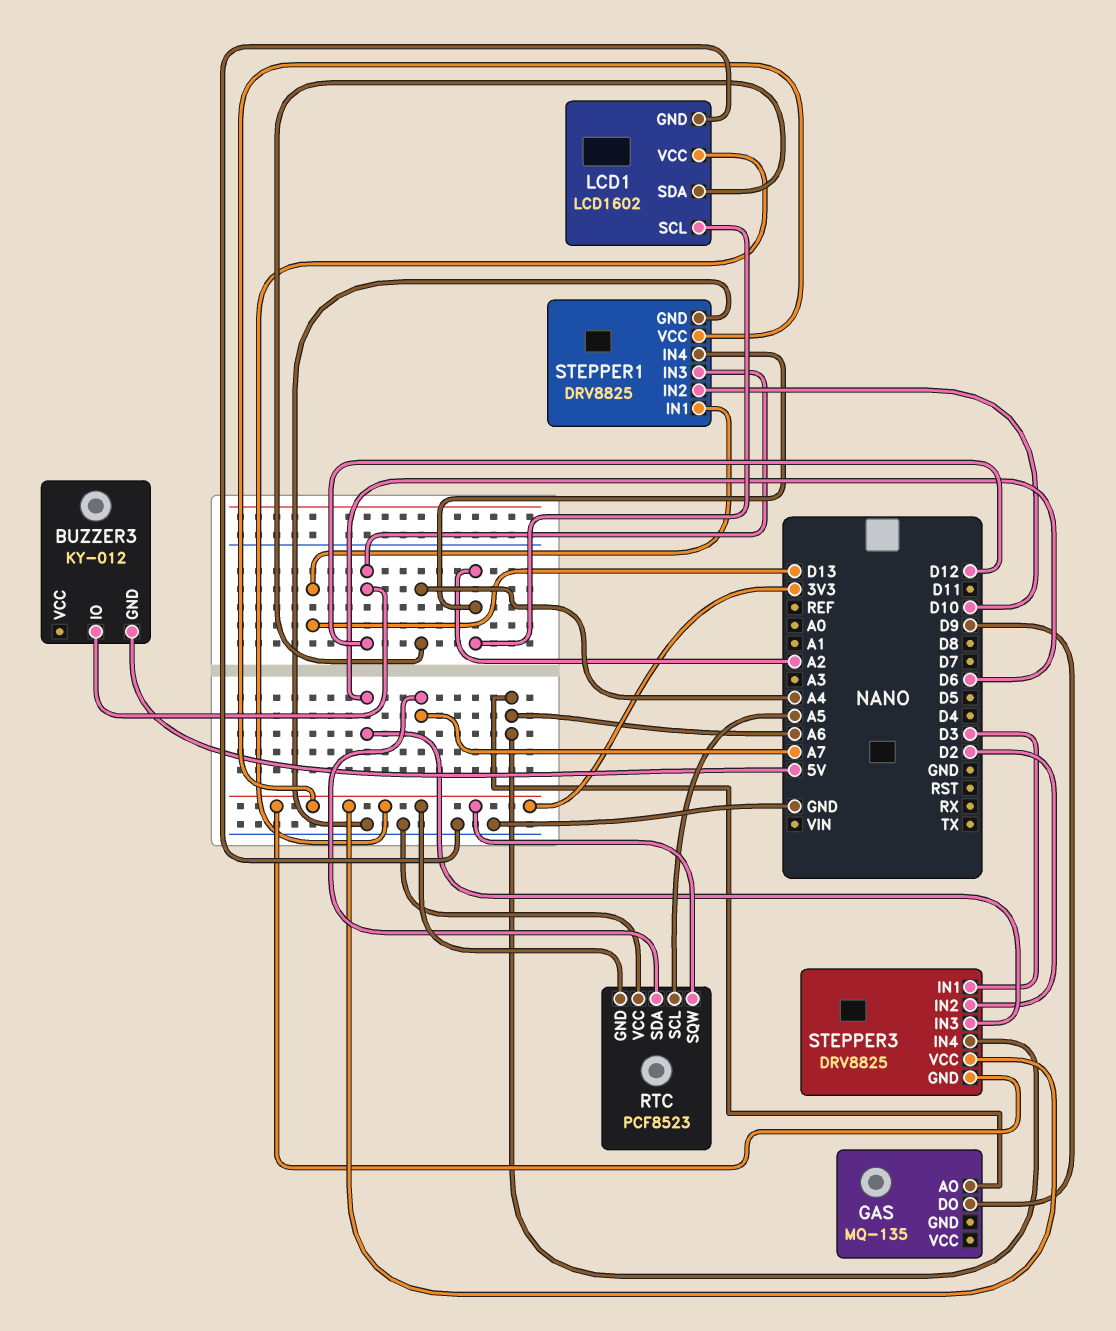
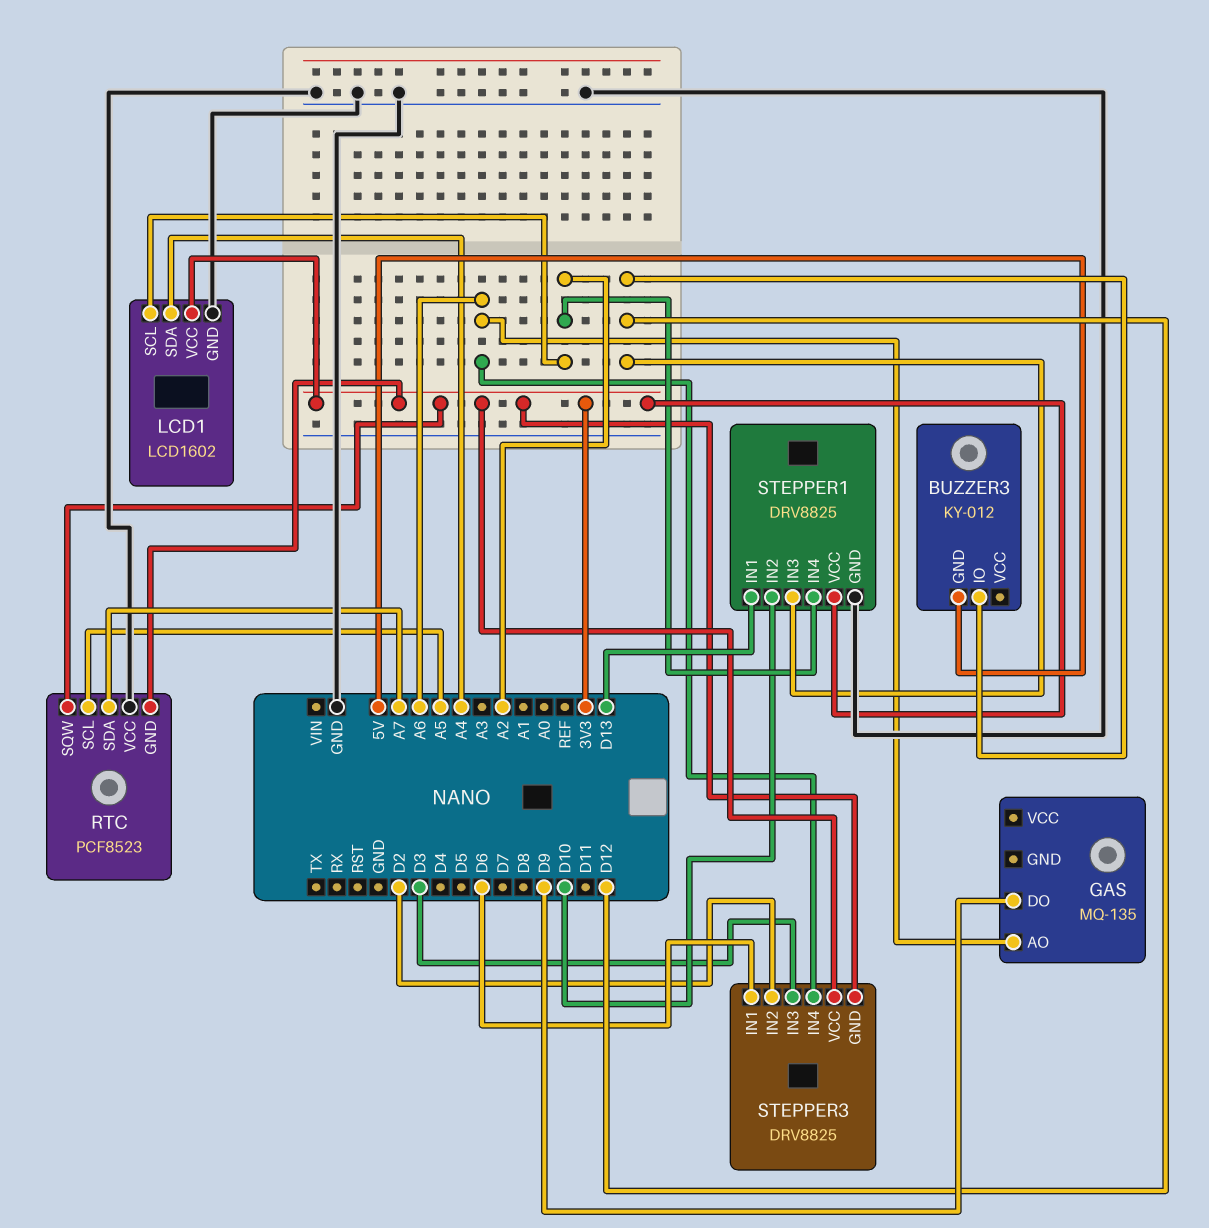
STEPPER3 pin IN1: D3 -> D6
STEPPER3 pin IN3: D6 -> D3

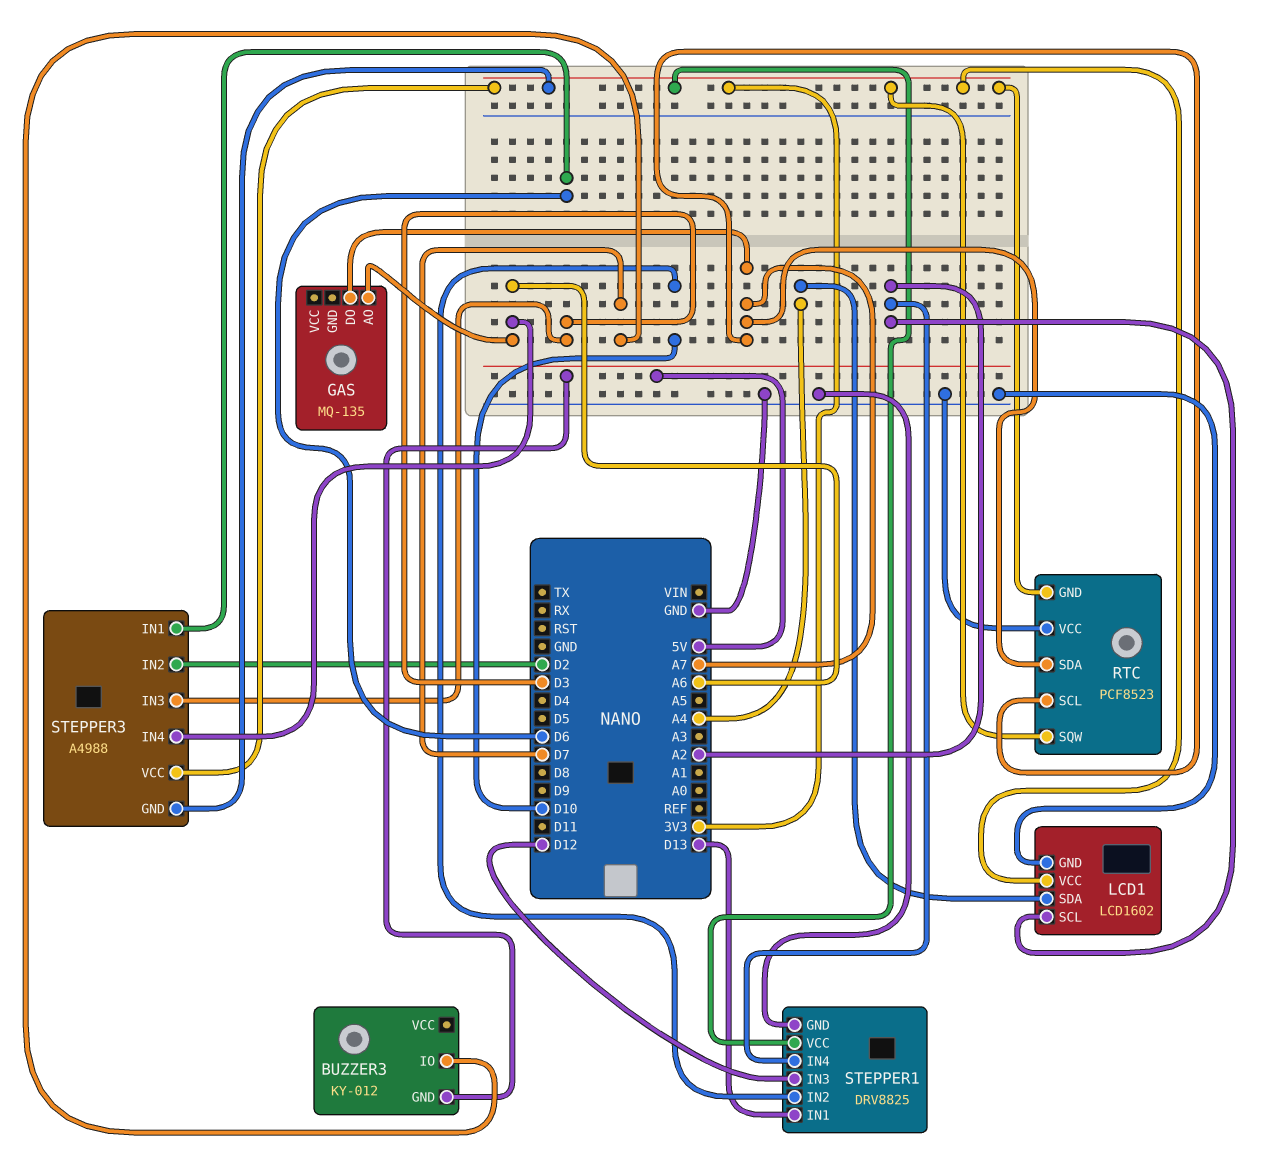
BUZZER3 pin IO: D12 -> D7
GAS pin DO: D9 -> A7
RTC pin SCL: A5 -> A7
STEPPER3: DRV8825 -> A4988

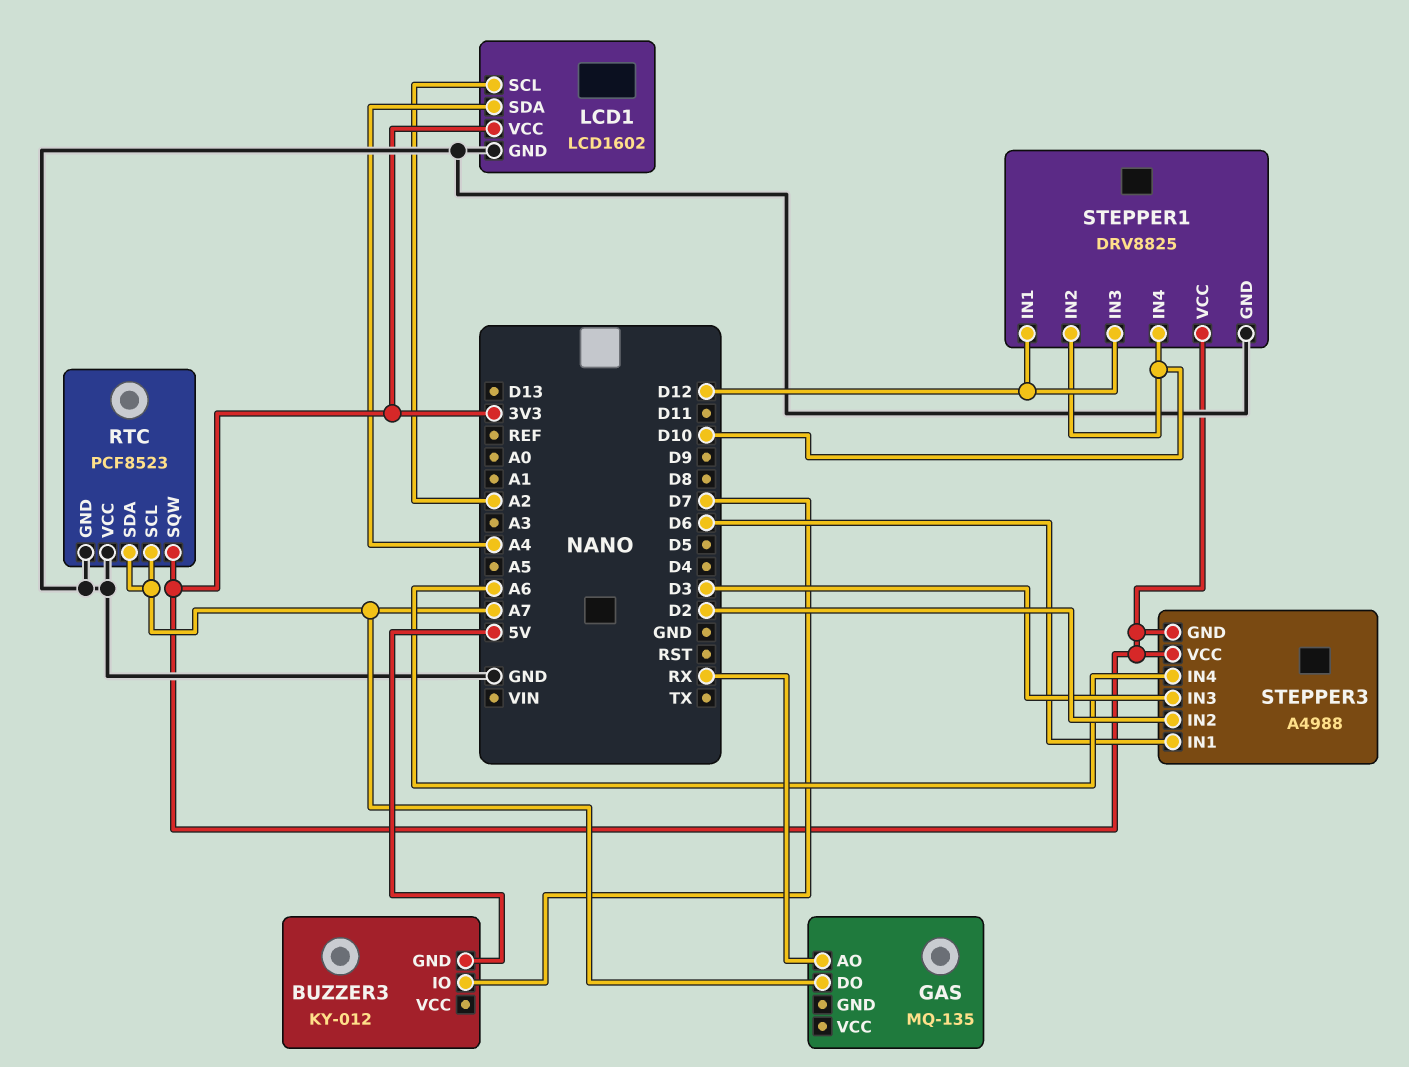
GAS pin AO: A6 -> RX
RTC pin GND: 3V3 -> GND
STEPPER1 pin IN1: D13 -> D12
STEPPER1 pin IN4: A2 -> D10

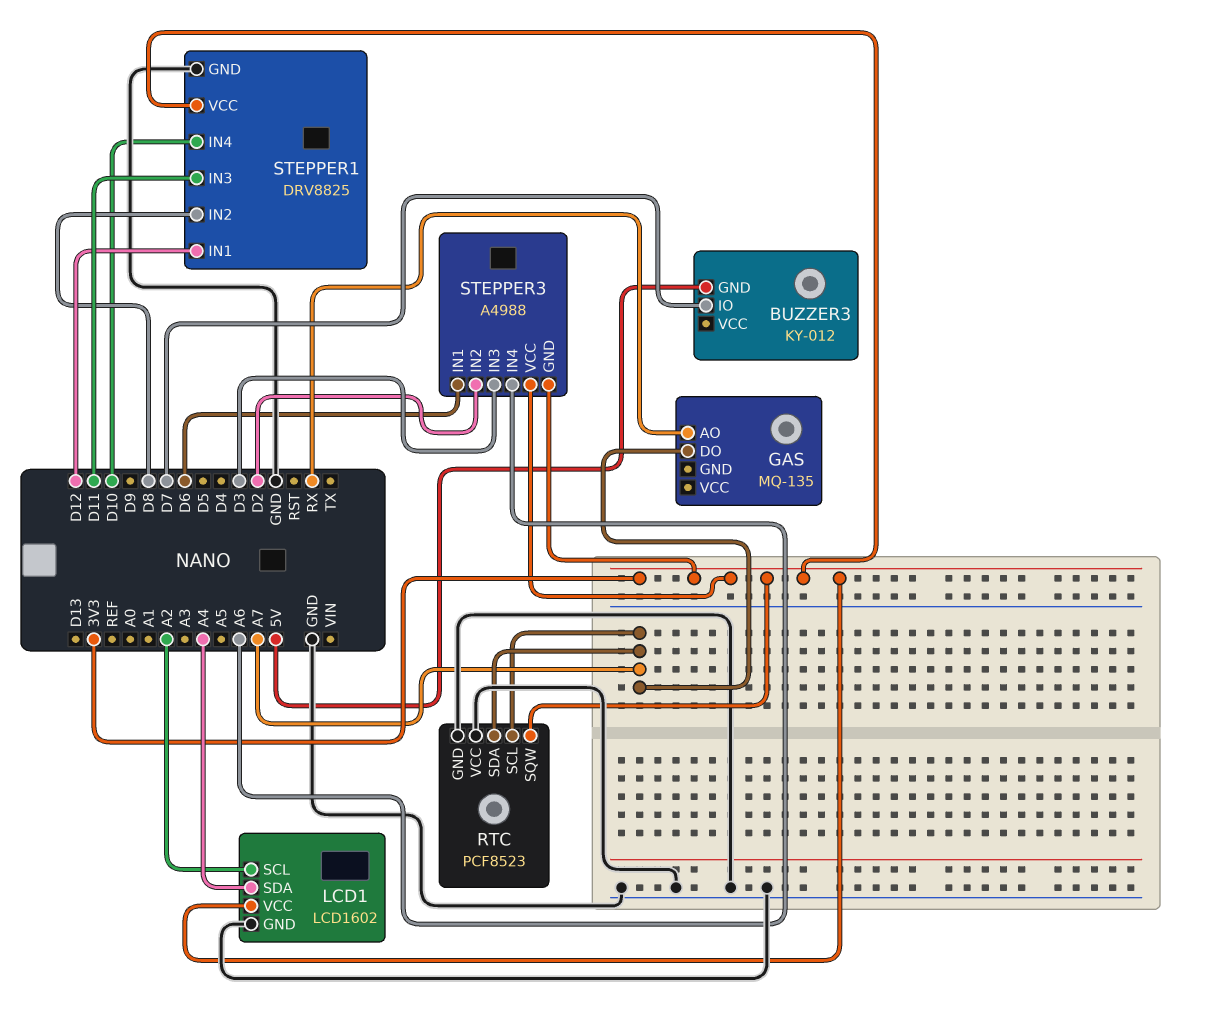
STEPPER1 pin IN2: D10 -> D8
STEPPER1 pin IN3: D12 -> D11

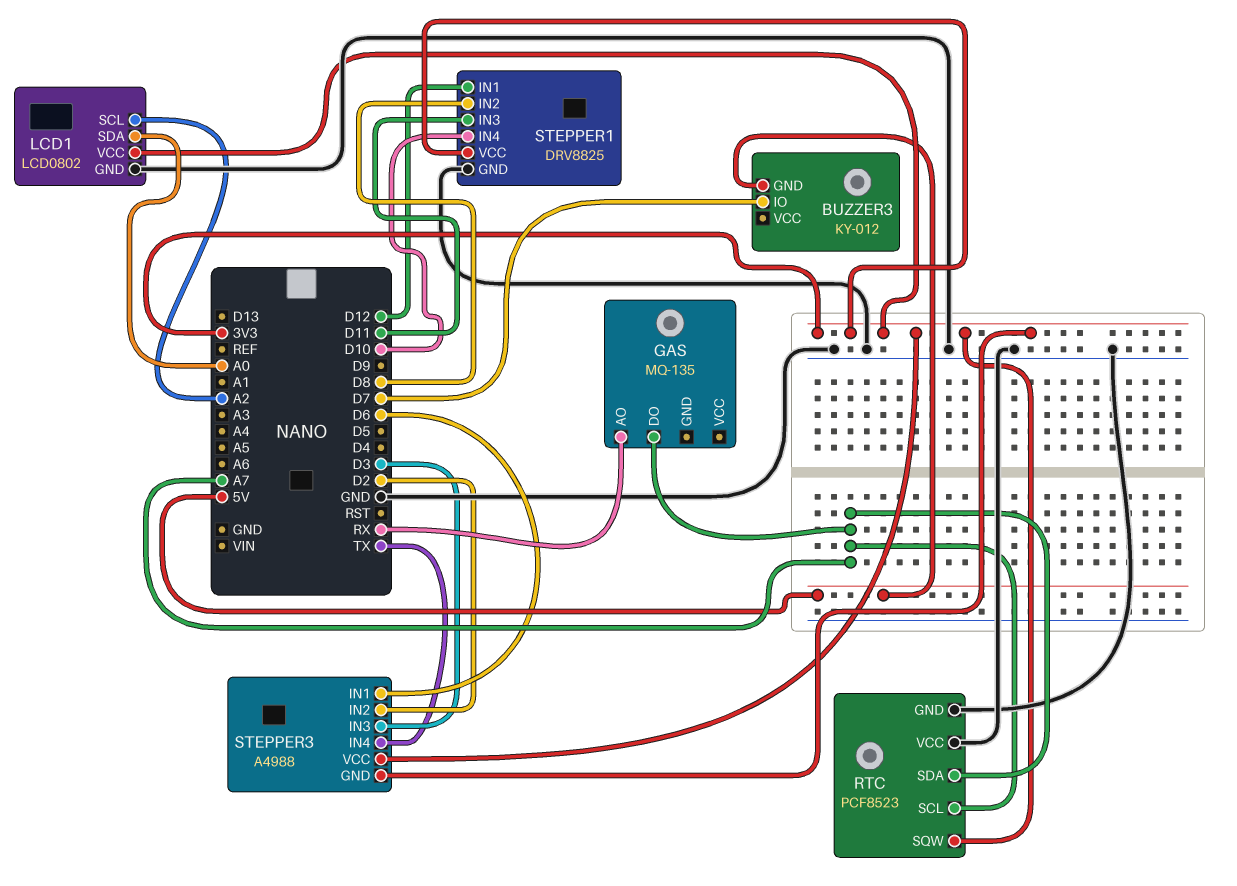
LCD1: LCD1602 -> LCD0802
LCD1 pin SDA: A4 -> A0
STEPPER3 pin IN4: A6 -> TX

